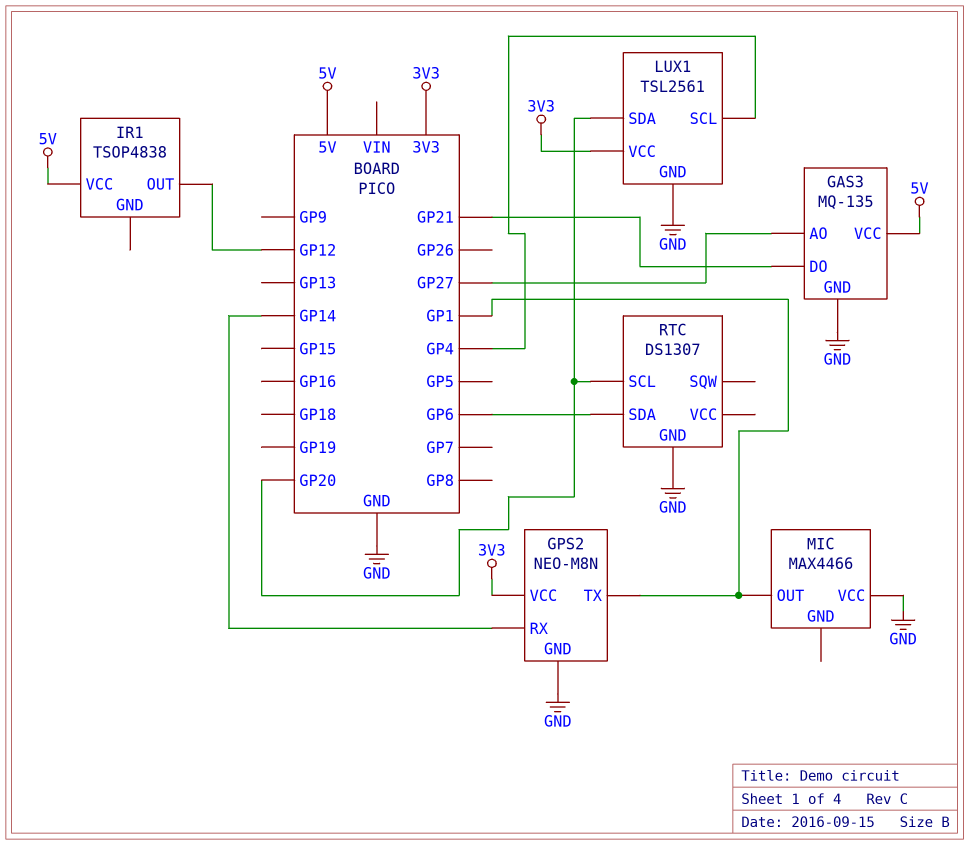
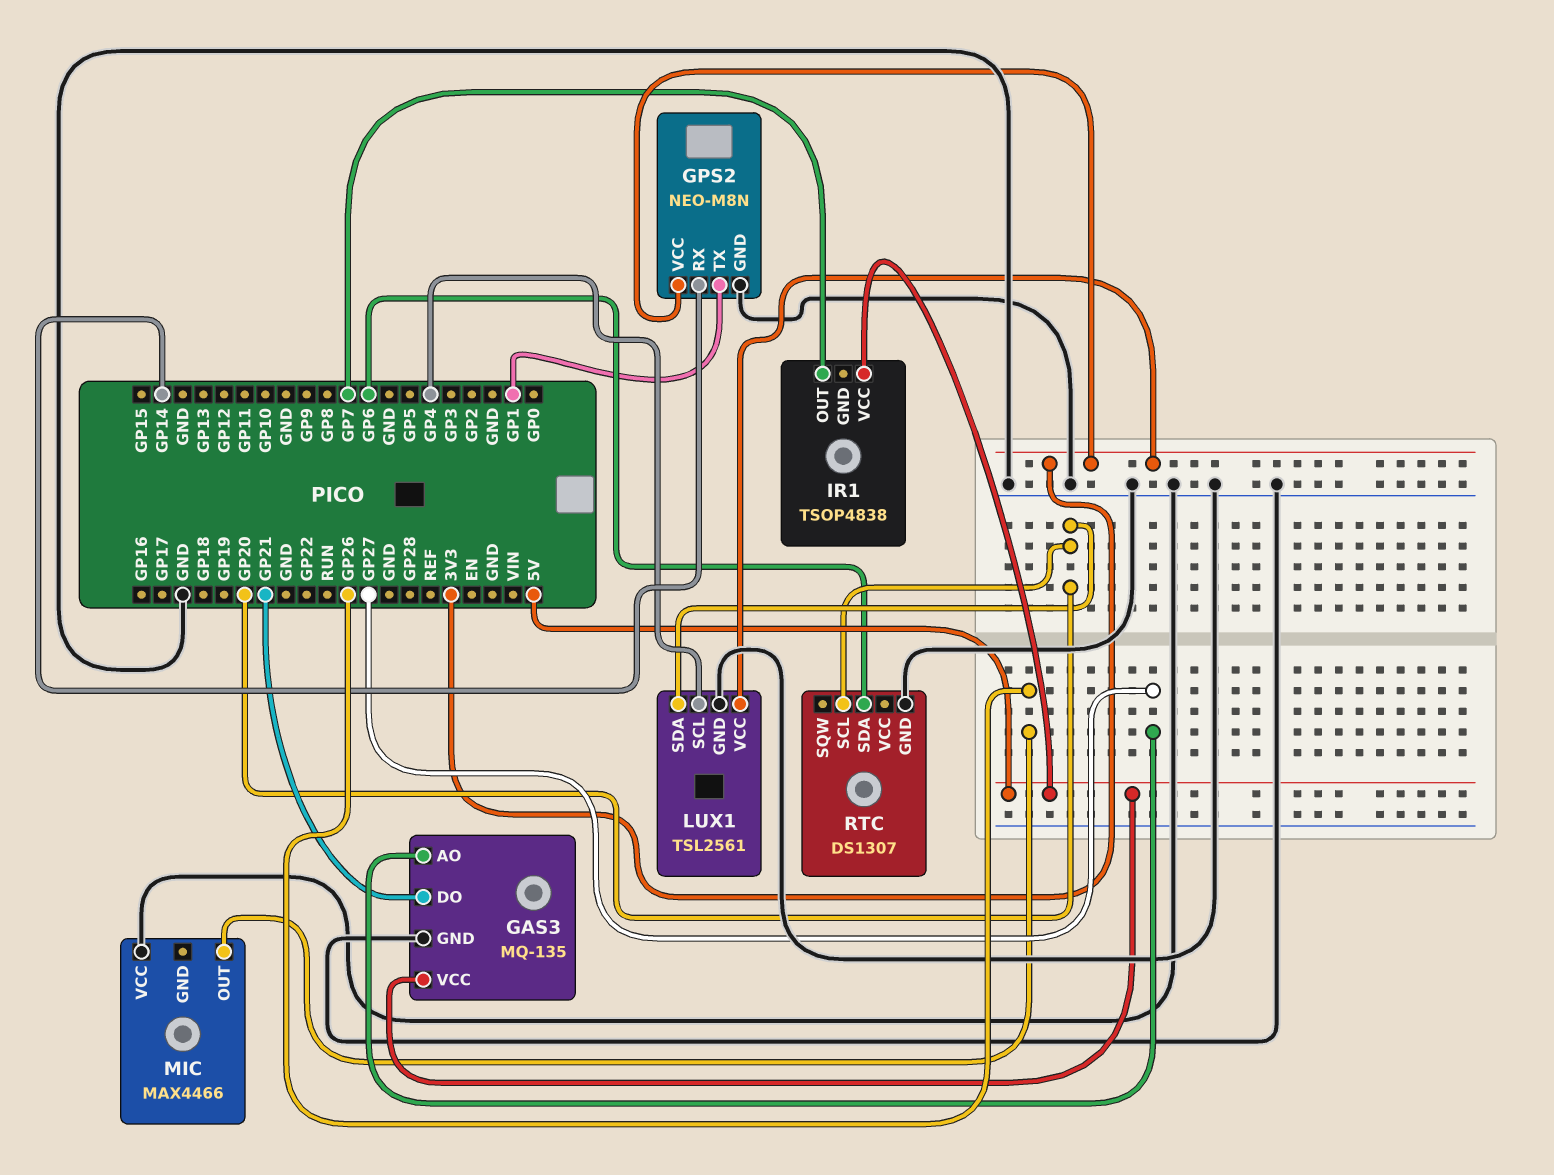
IR1 pin OUT: GP12 -> GP7
MIC pin OUT: GP1 -> GP26

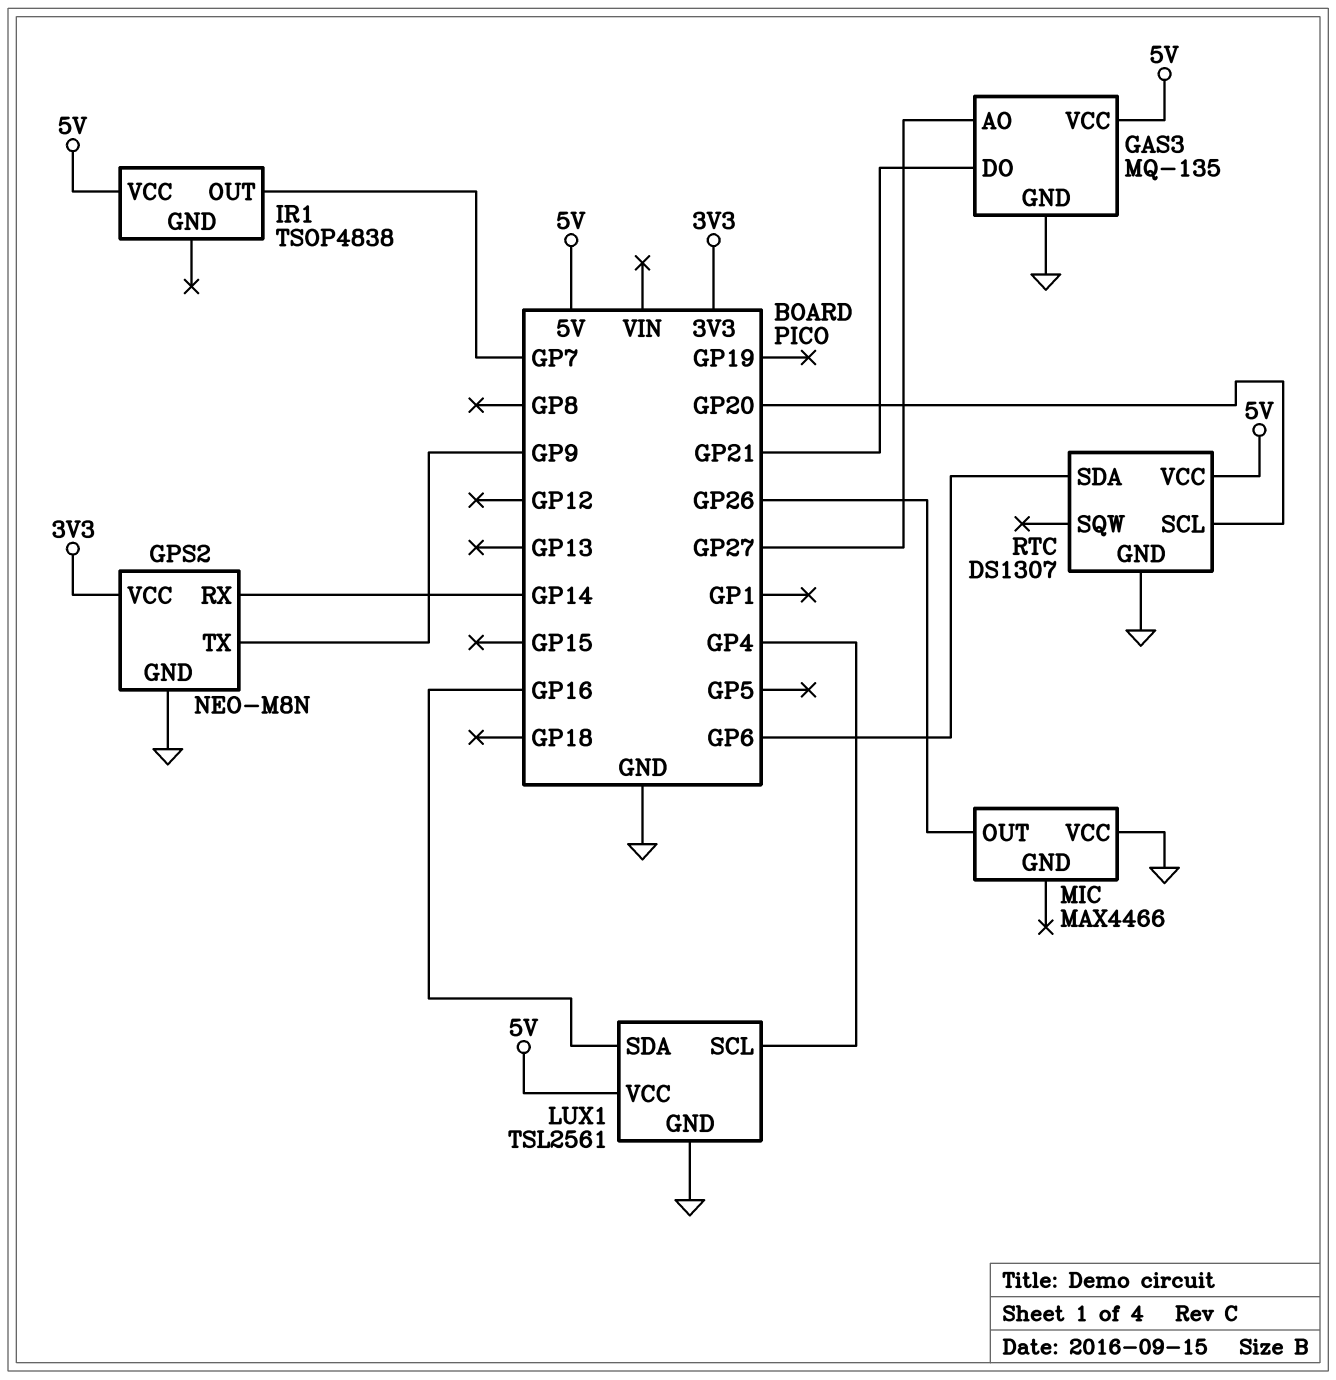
GPS2 pin TX: GP1 -> GP9
LUX1 pin SDA: GP20 -> GP16
LUX1 pin VCC: 3V3 -> 5V
RTC pin VCC: none -> 5V

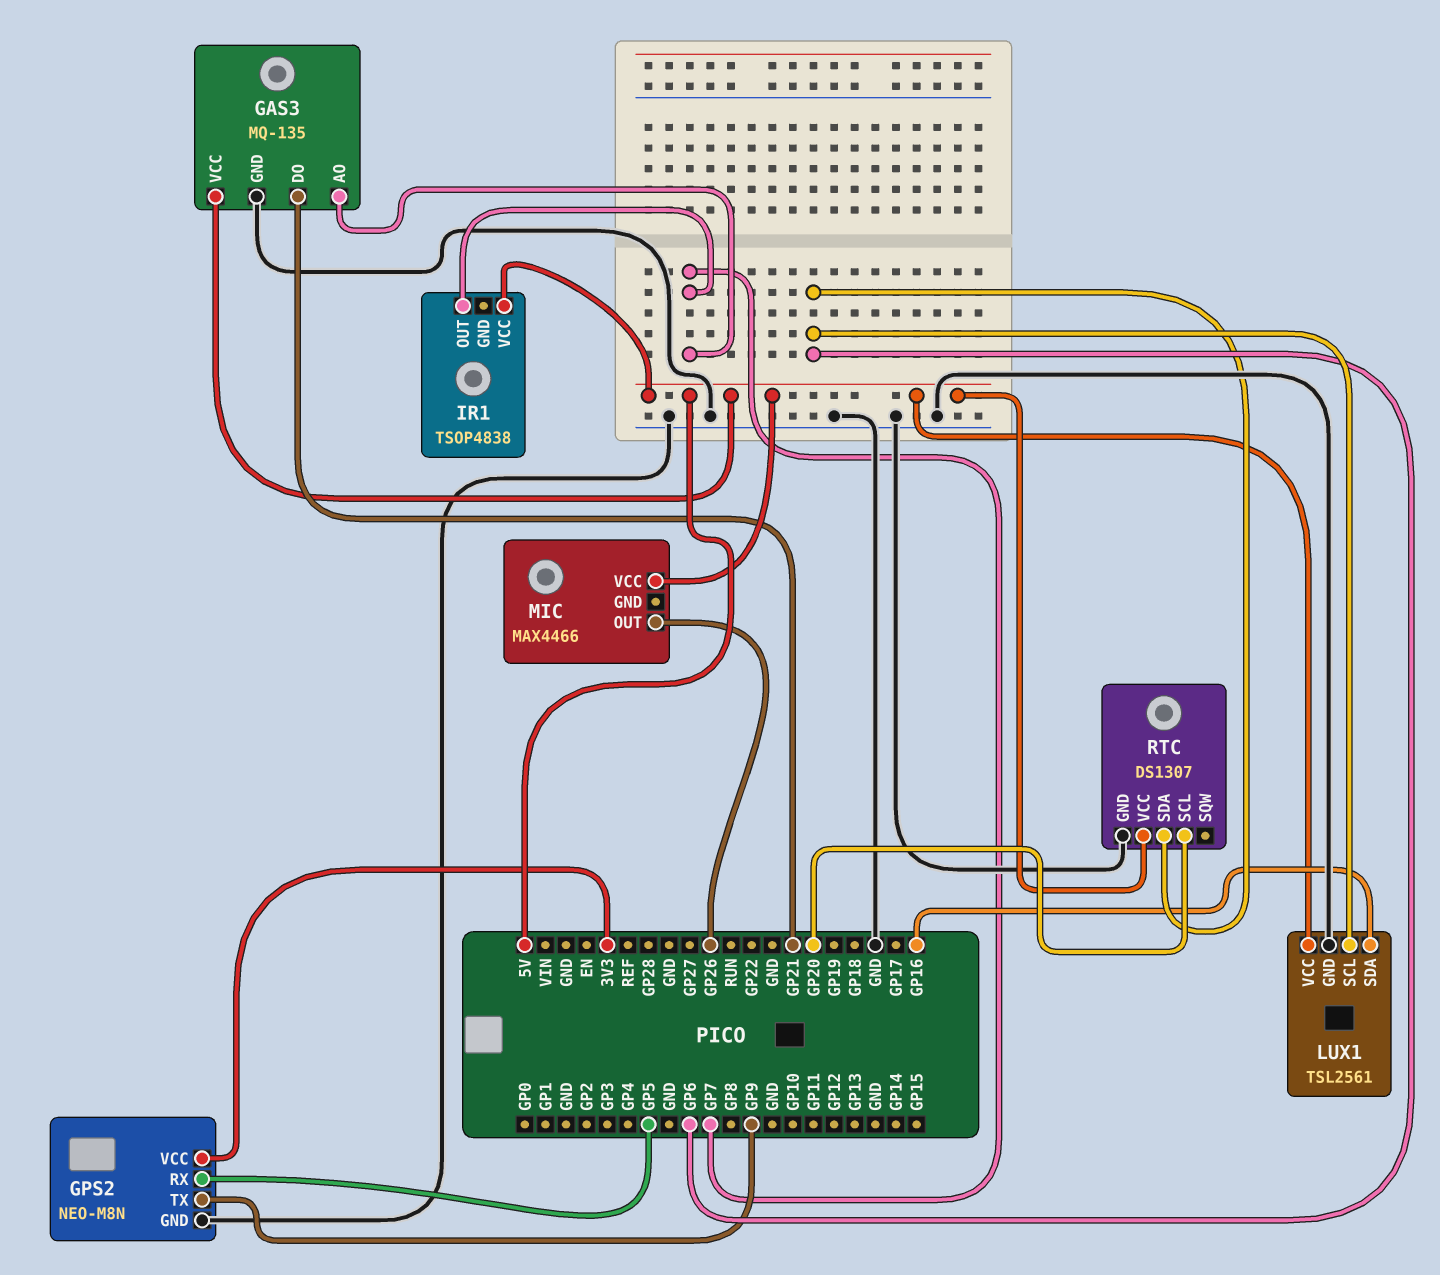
GAS3 pin AO: GP27 -> GP7
GPS2 pin RX: GP14 -> GP5
LUX1 pin SCL: GP4 -> GP6
MIC pin VCC: GND -> 5V

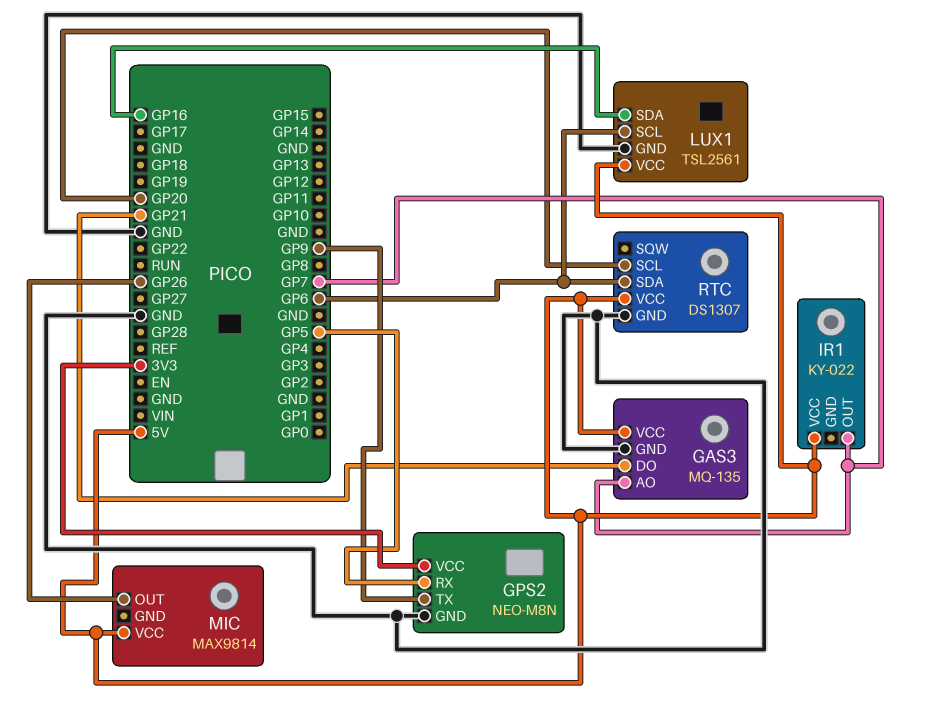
IR1: TSOP4838 -> KY-022
MIC: MAX4466 -> MAX9814

